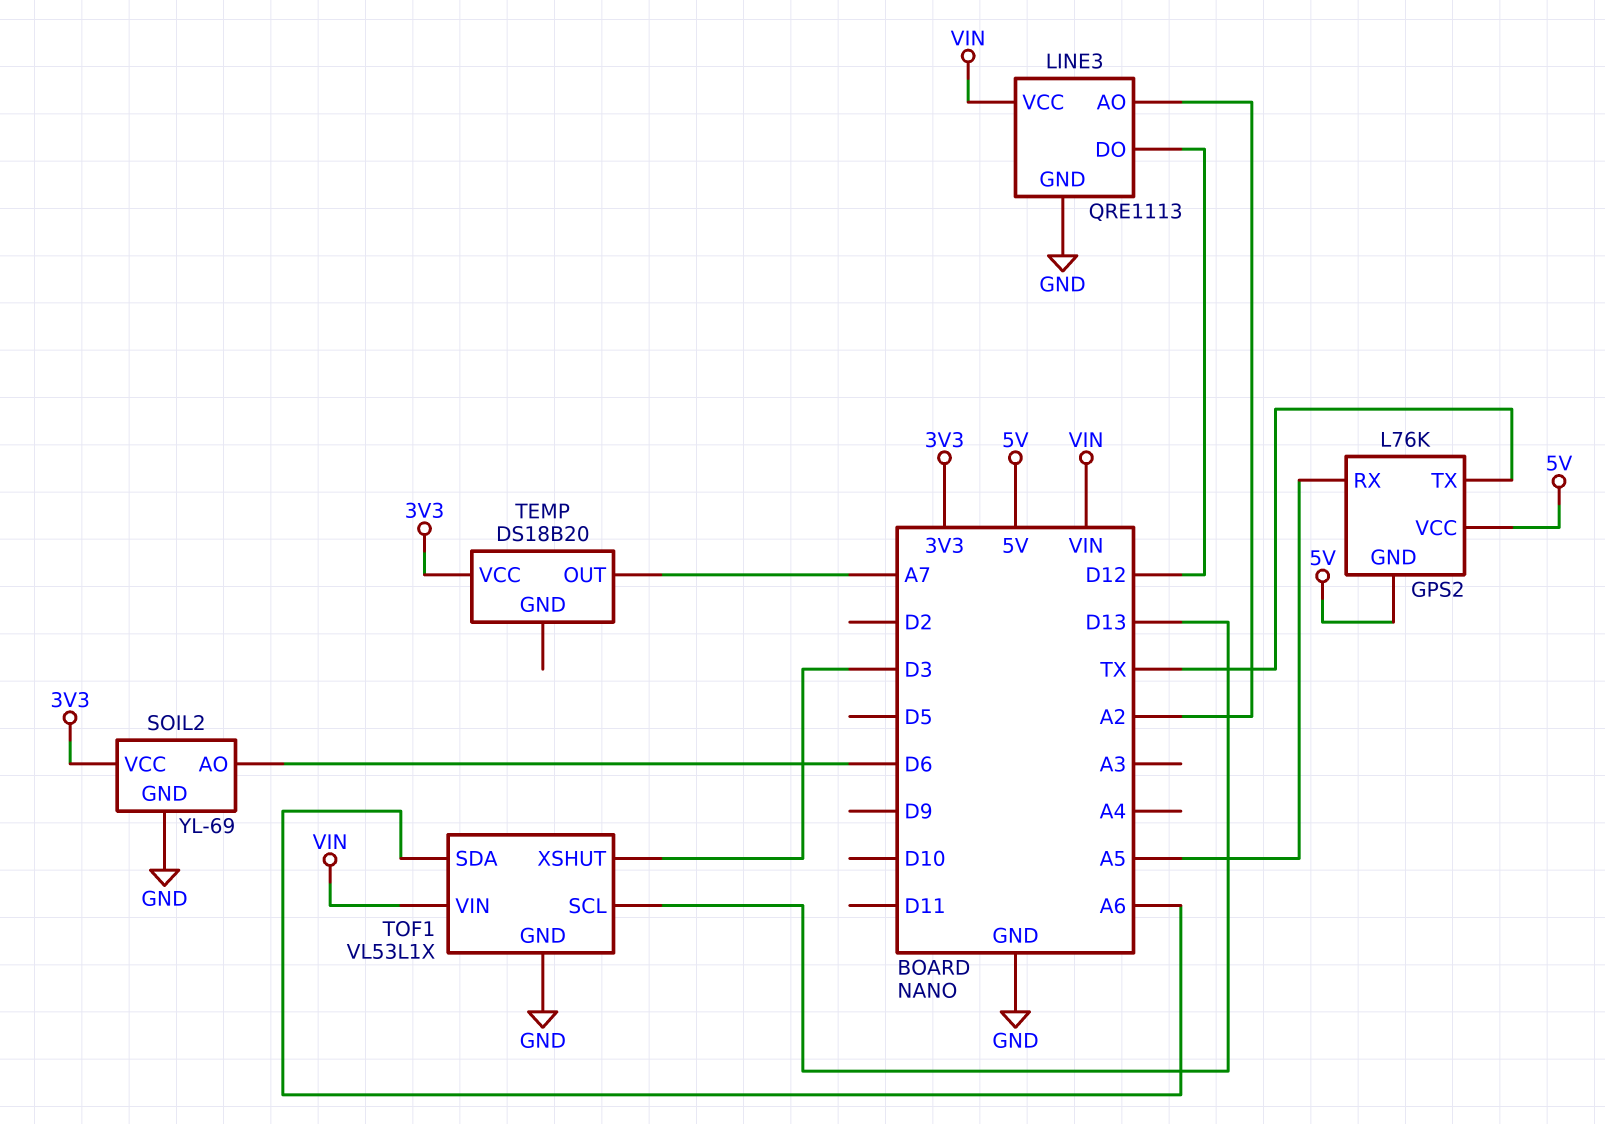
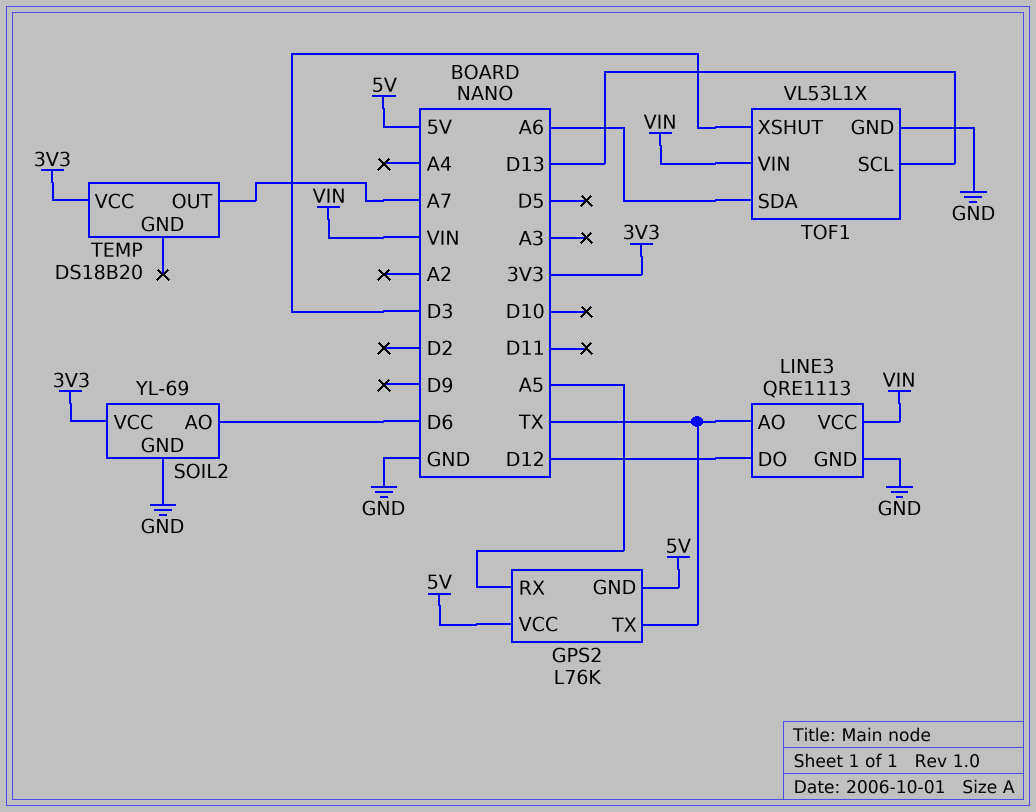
LINE3 pin AO: A2 -> TX

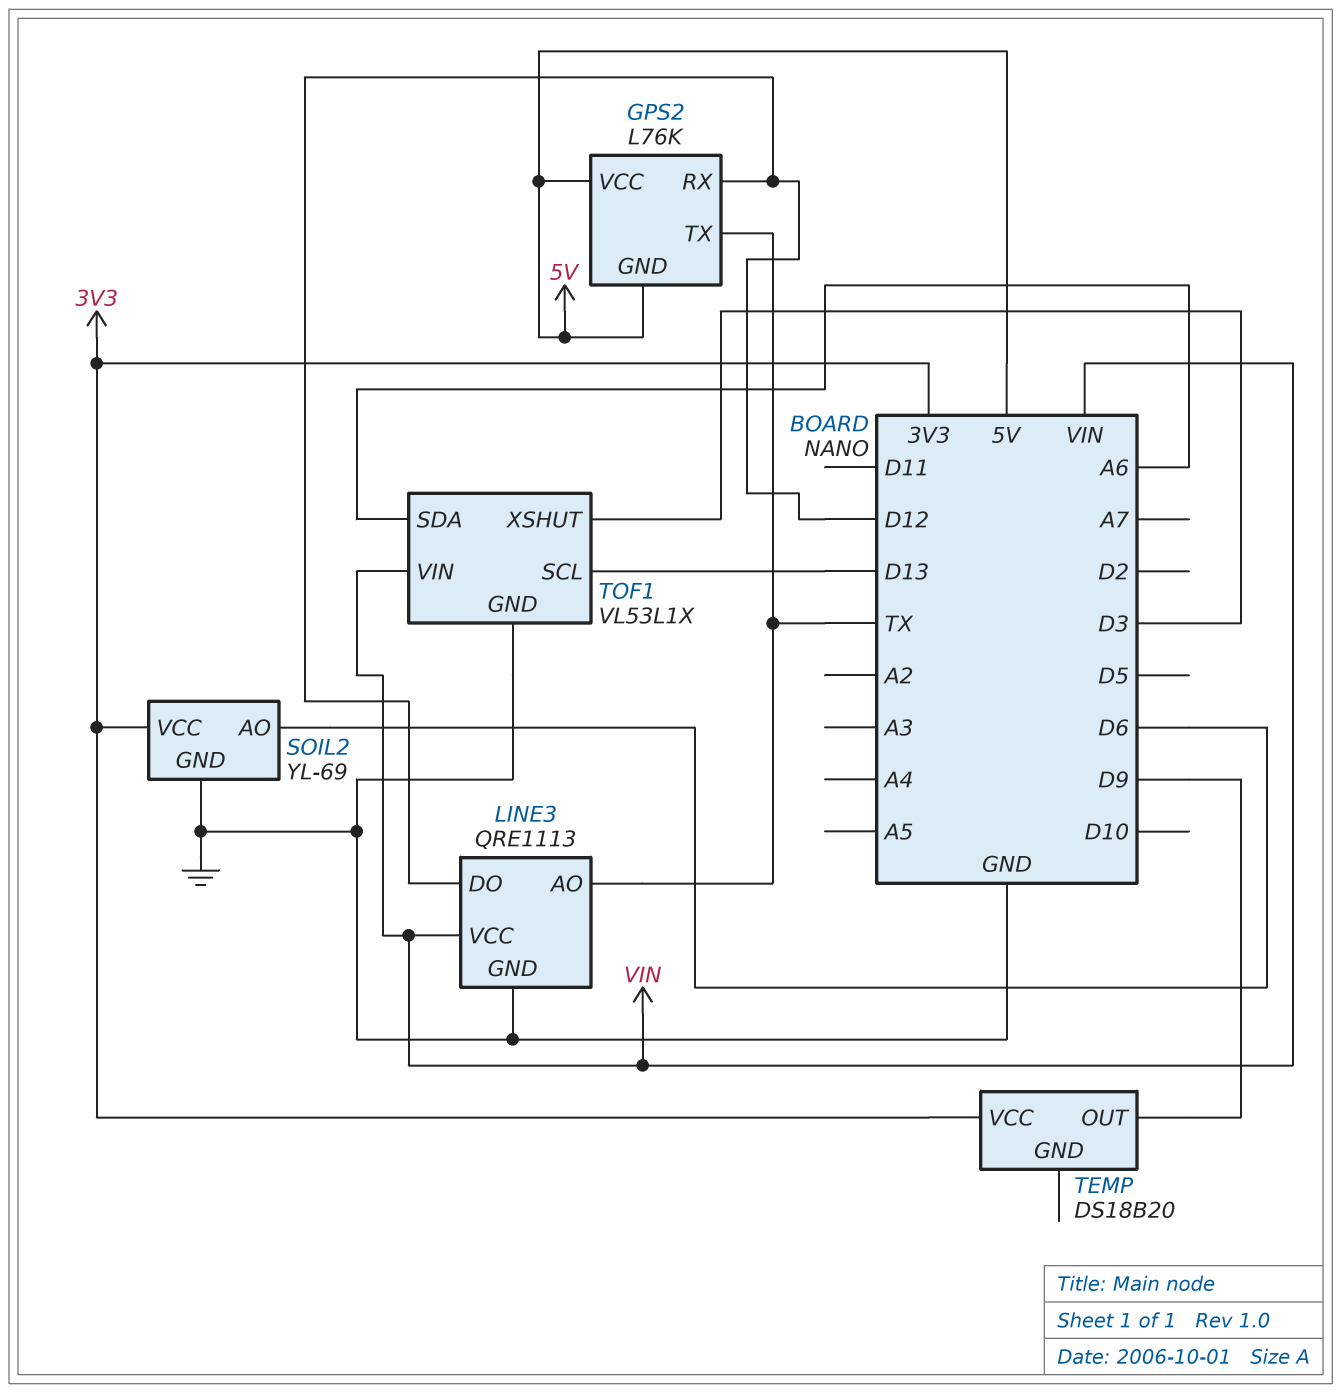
GPS2 pin RX: A5 -> D12
TEMP pin OUT: A7 -> D9

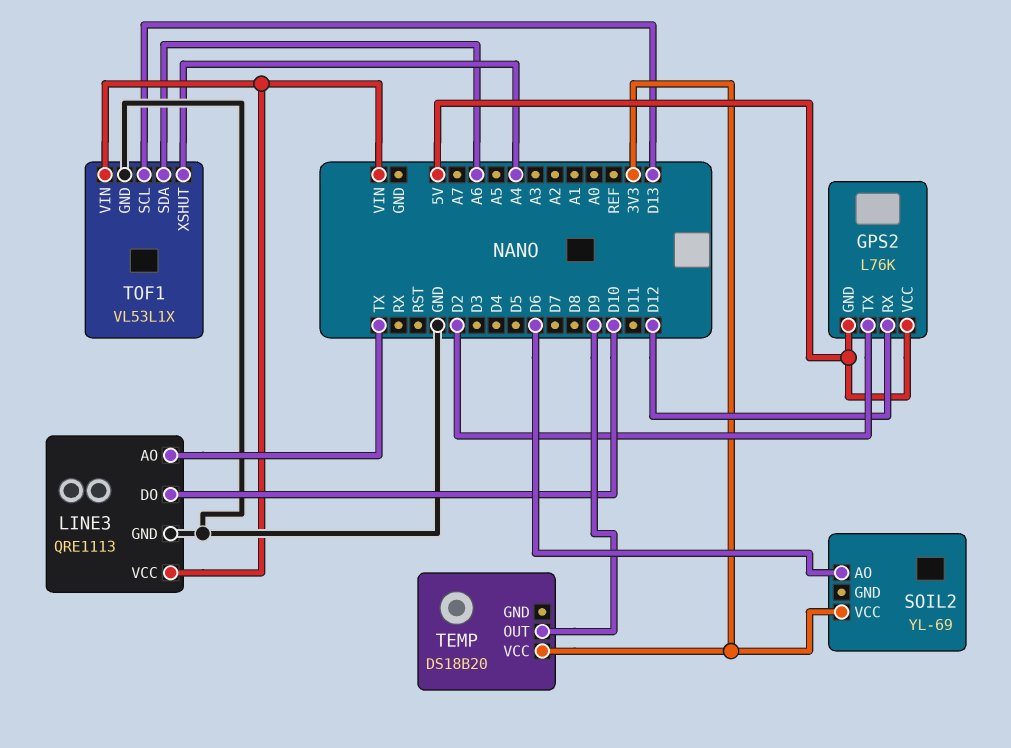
GPS2 pin TX: TX -> D2
LINE3 pin DO: D12 -> D10
SOIL2 pin GND: GND -> none
TOF1 pin XSHUT: D3 -> A4

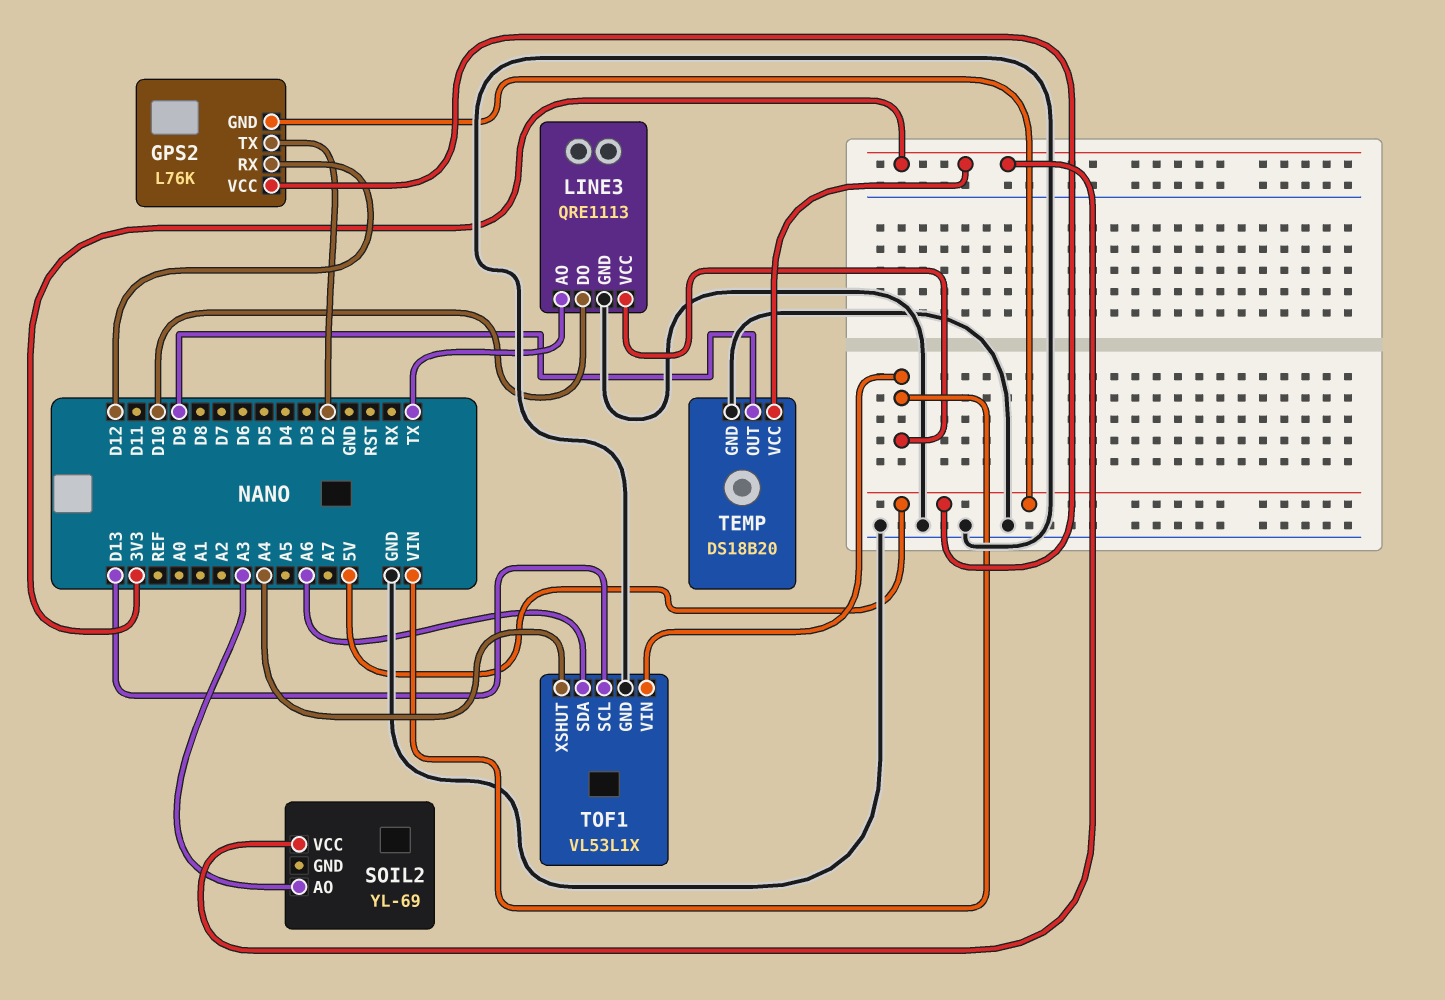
SOIL2 pin AO: D6 -> A3
TEMP pin GND: none -> GND

